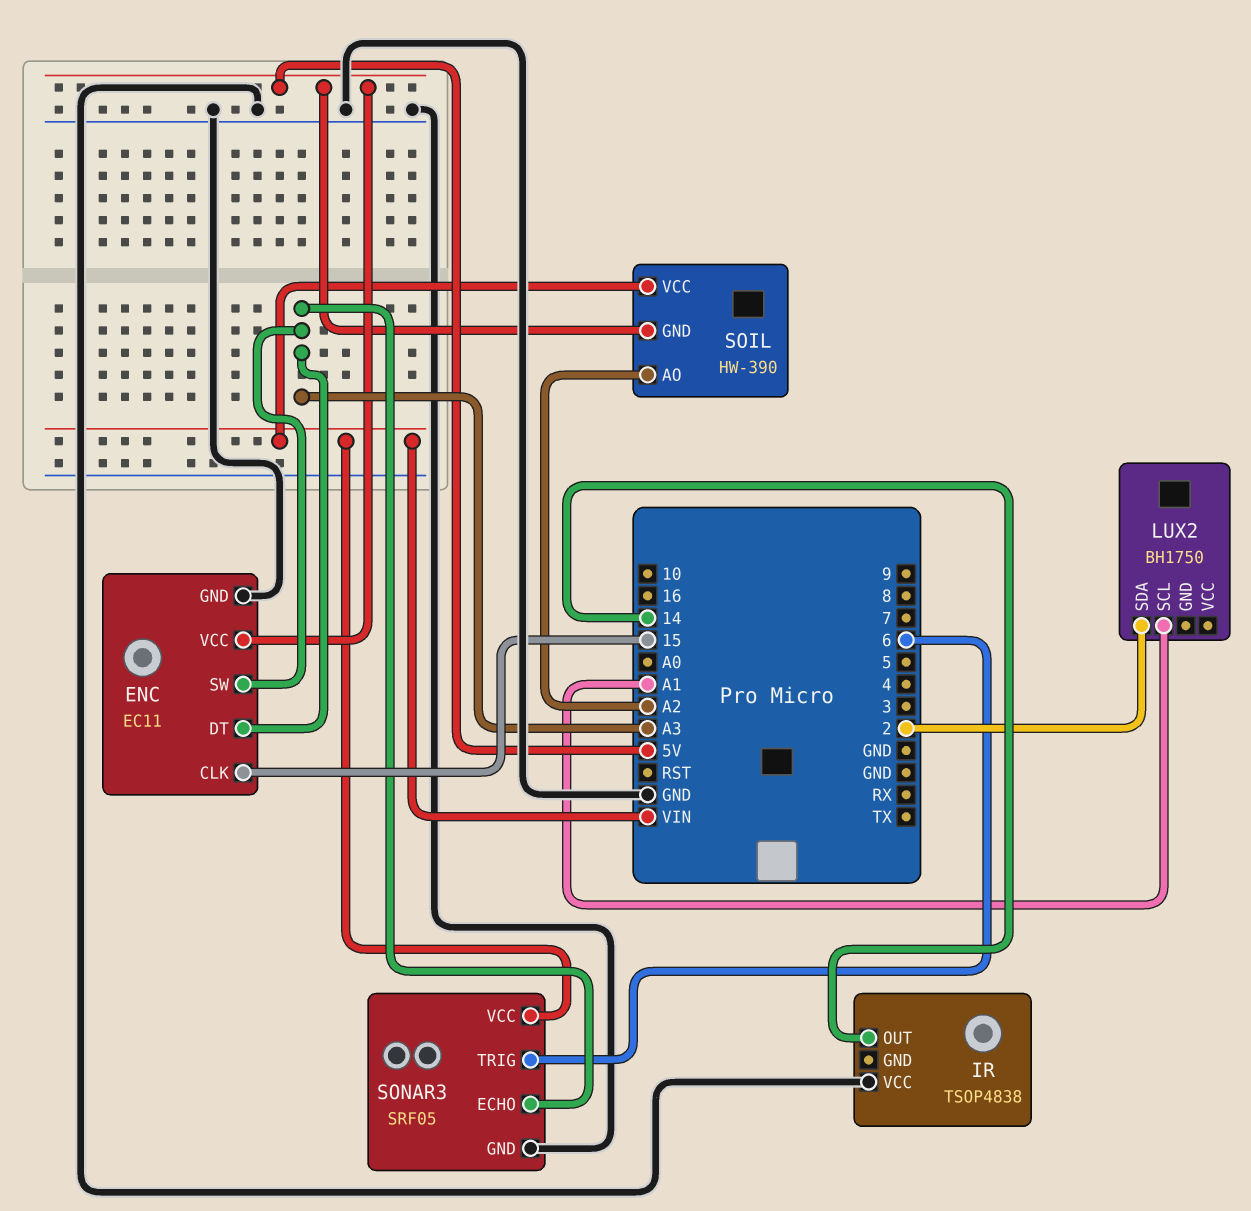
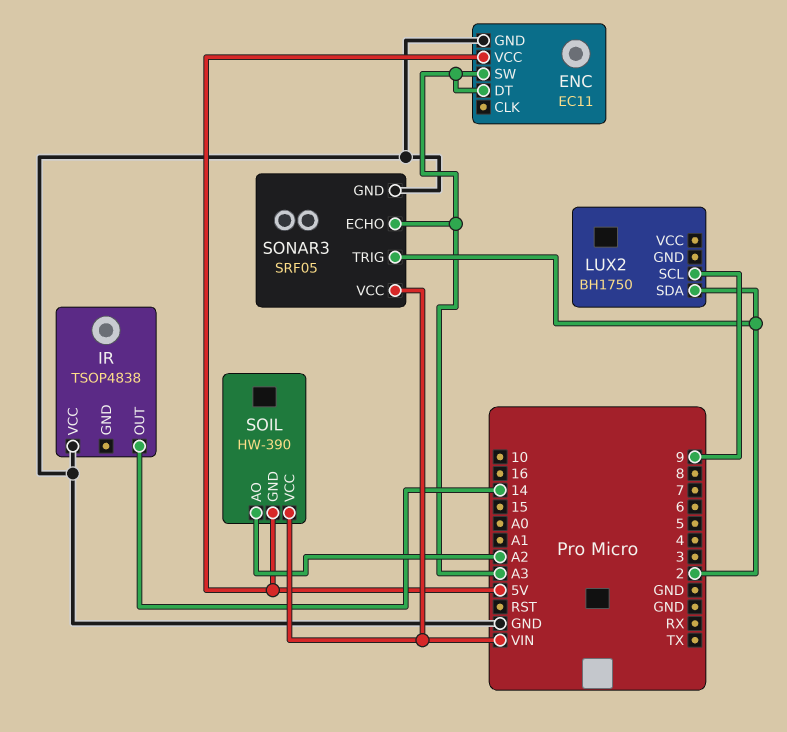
ENC pin CLK: 15 -> none
LUX2 pin SCL: A1 -> 9
SONAR3 pin TRIG: 6 -> 2

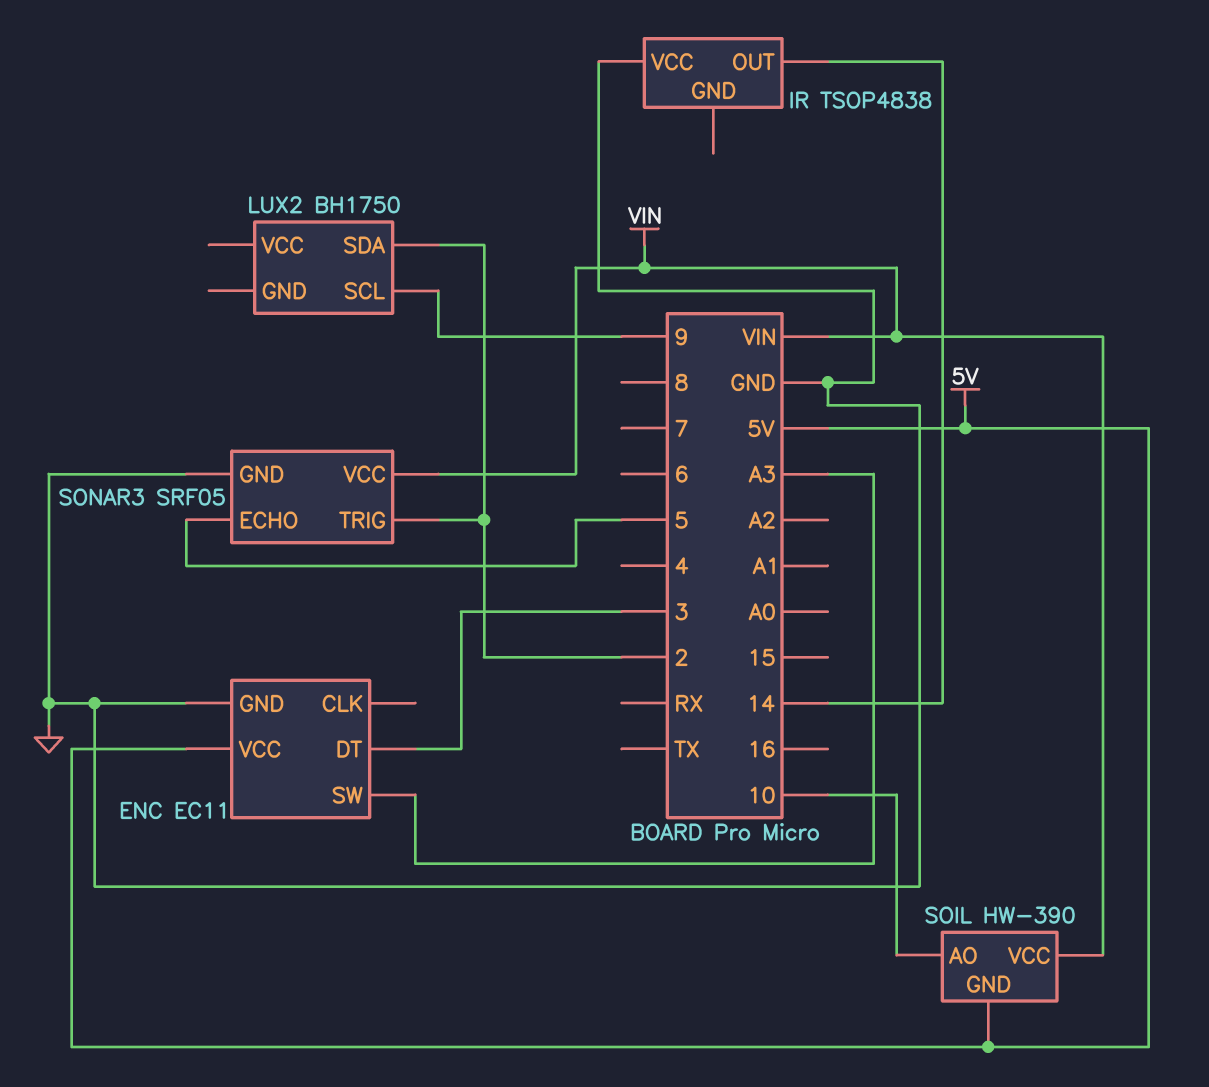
ENC pin DT: A3 -> 3
SOIL pin AO: A2 -> 10
SONAR3 pin ECHO: A3 -> 5

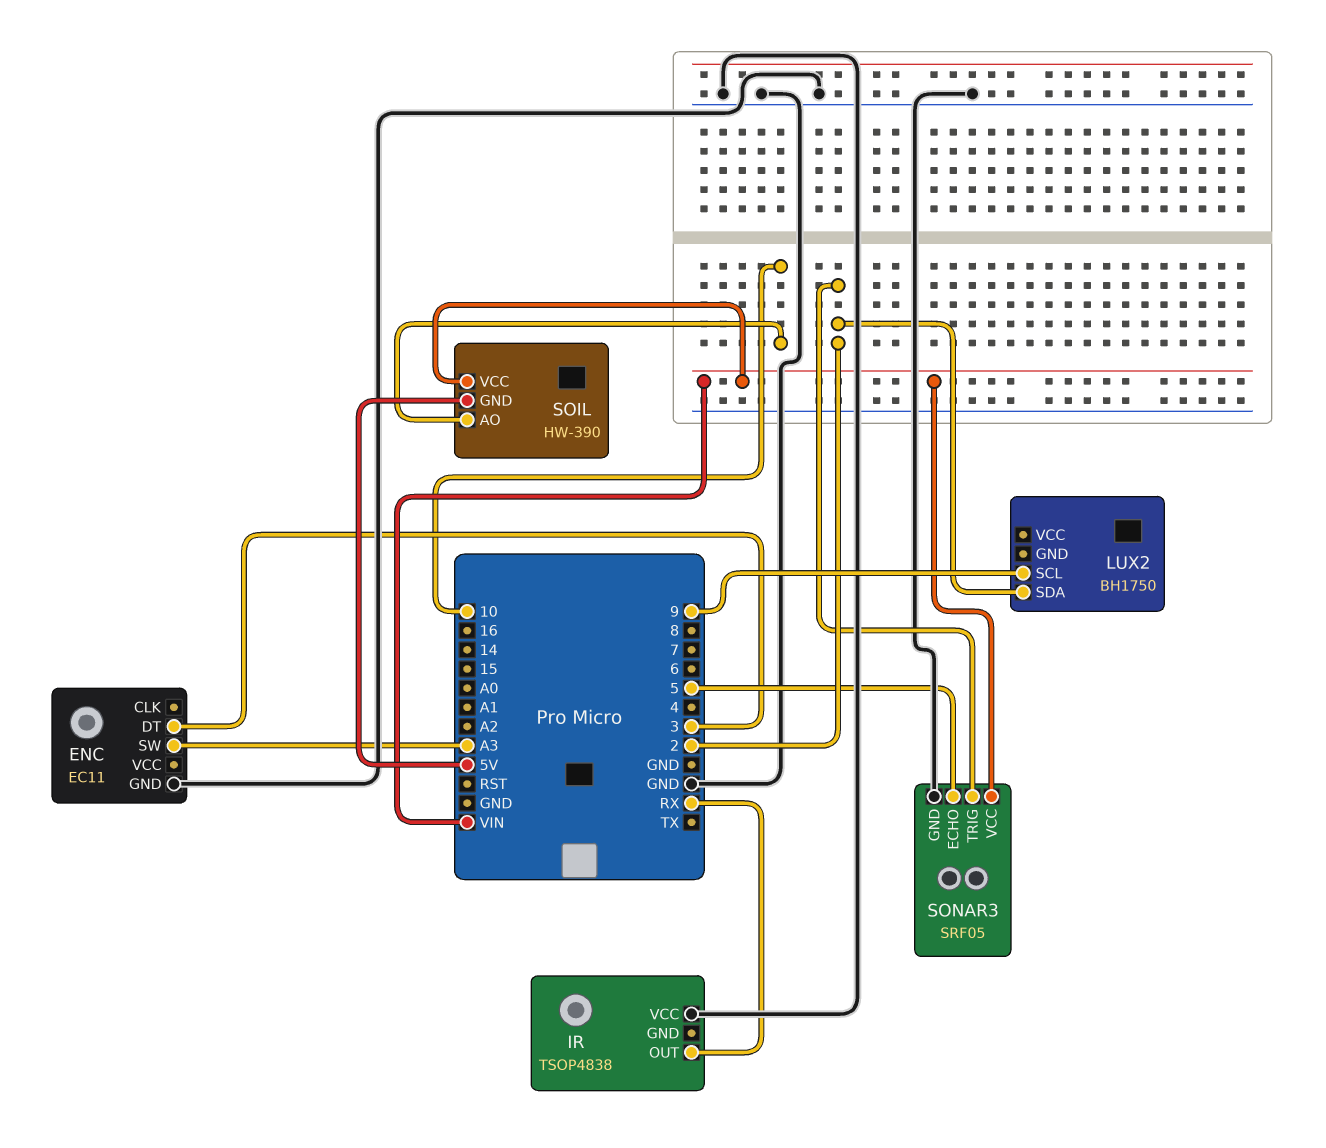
ENC pin VCC: 5V -> none
IR pin OUT: 14 -> RX

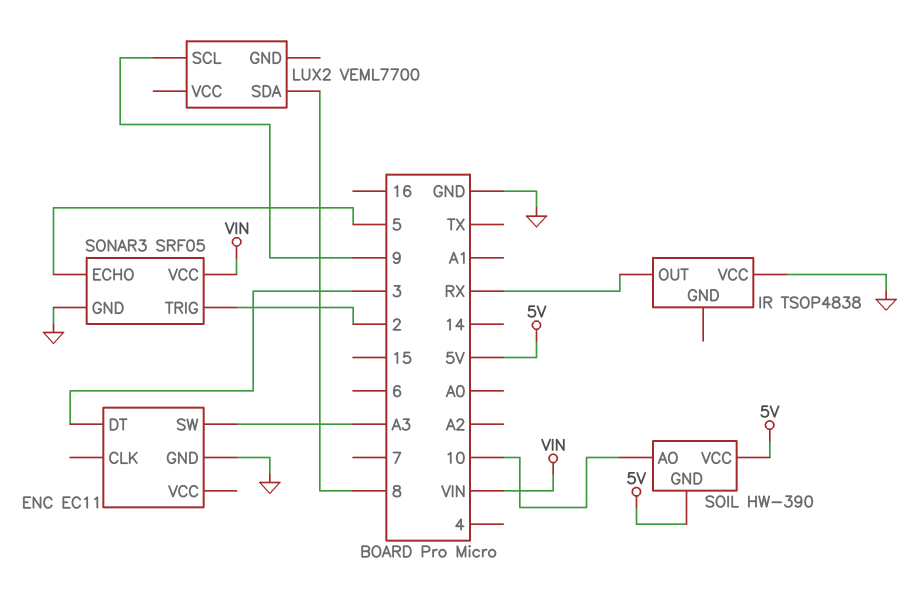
LUX2: BH1750 -> VEML7700
LUX2 pin SDA: 2 -> 8
SOIL pin VCC: VIN -> 5V

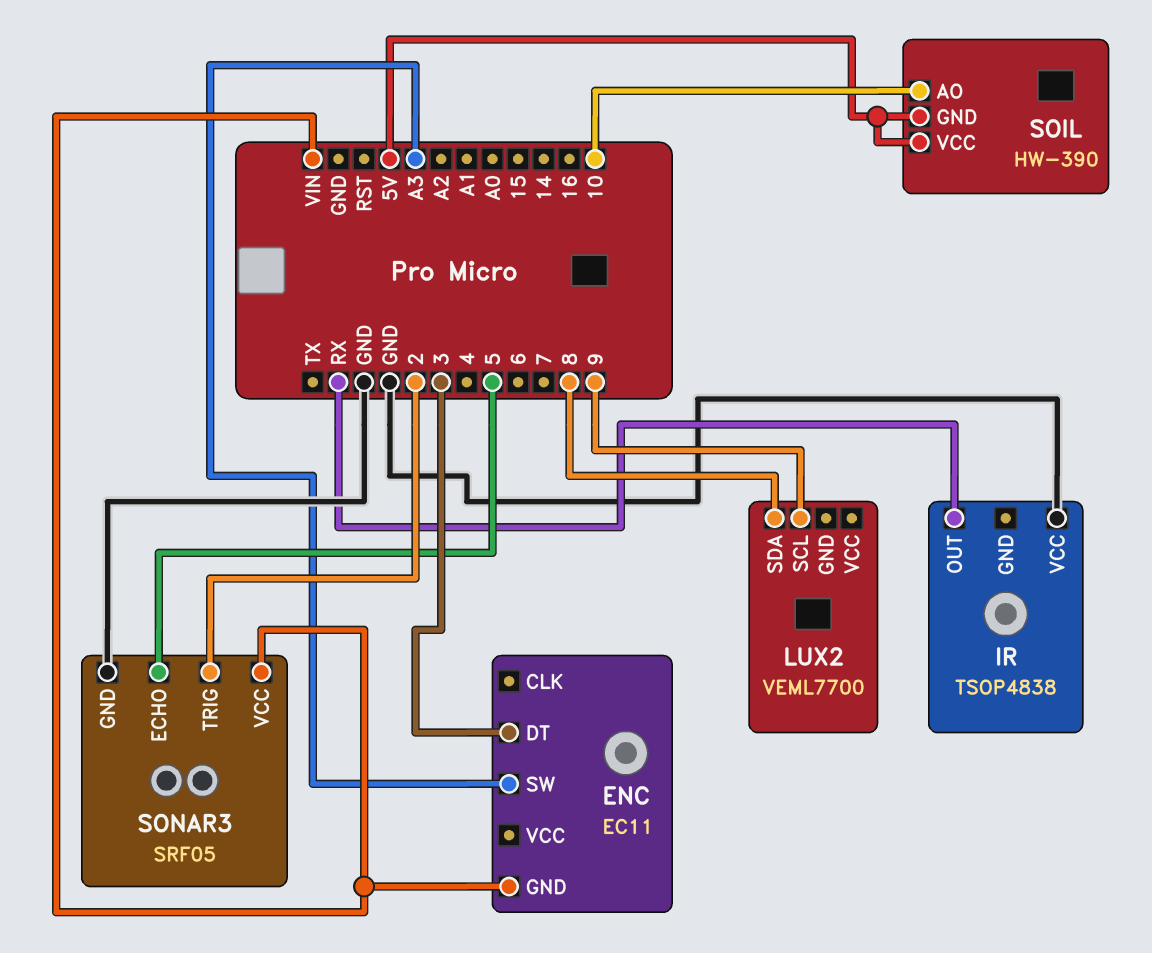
ENC pin GND: GND -> VIN

